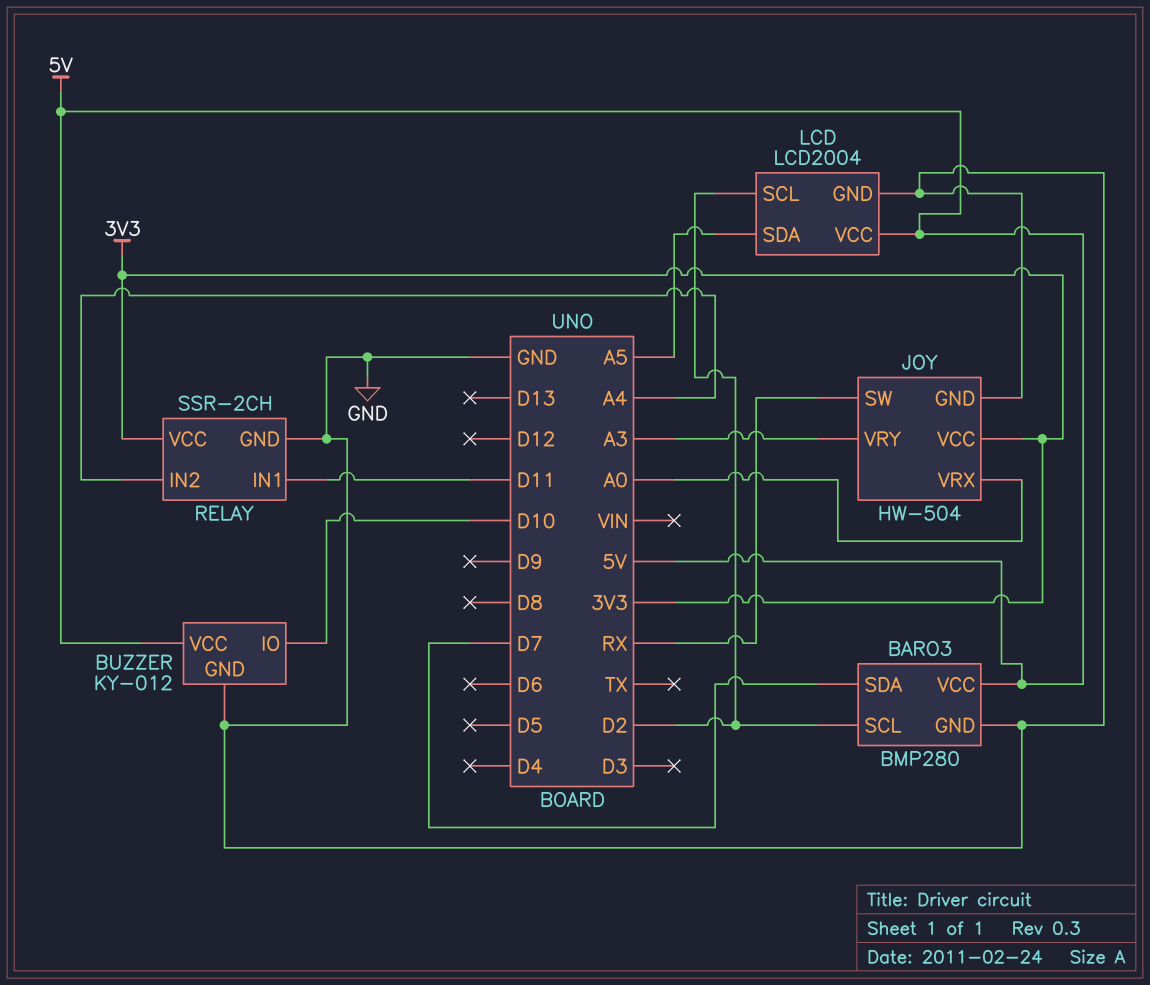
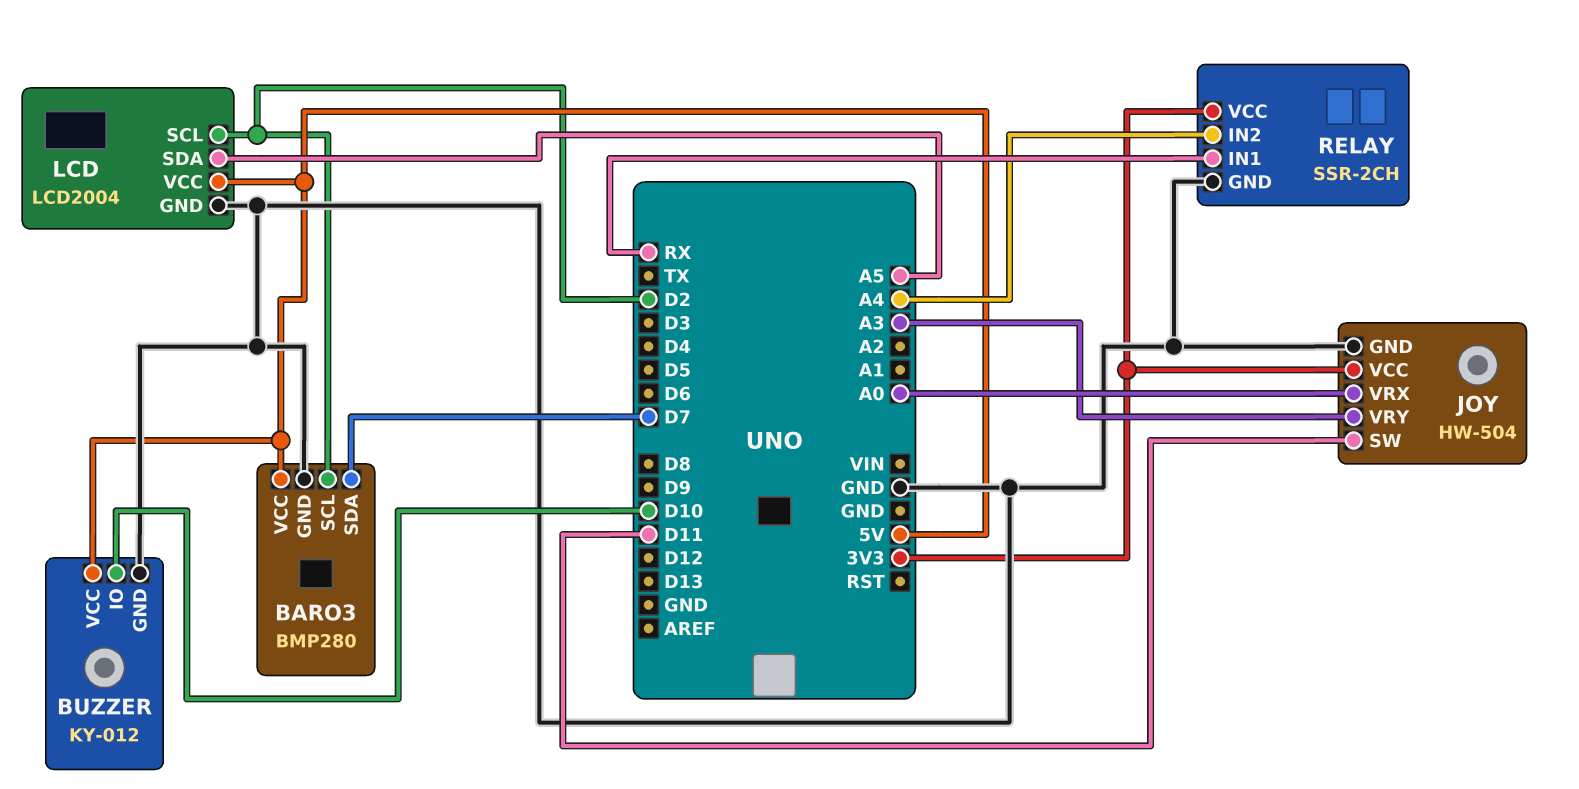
JOY pin SW: RX -> D11
RELAY pin IN1: D11 -> RX

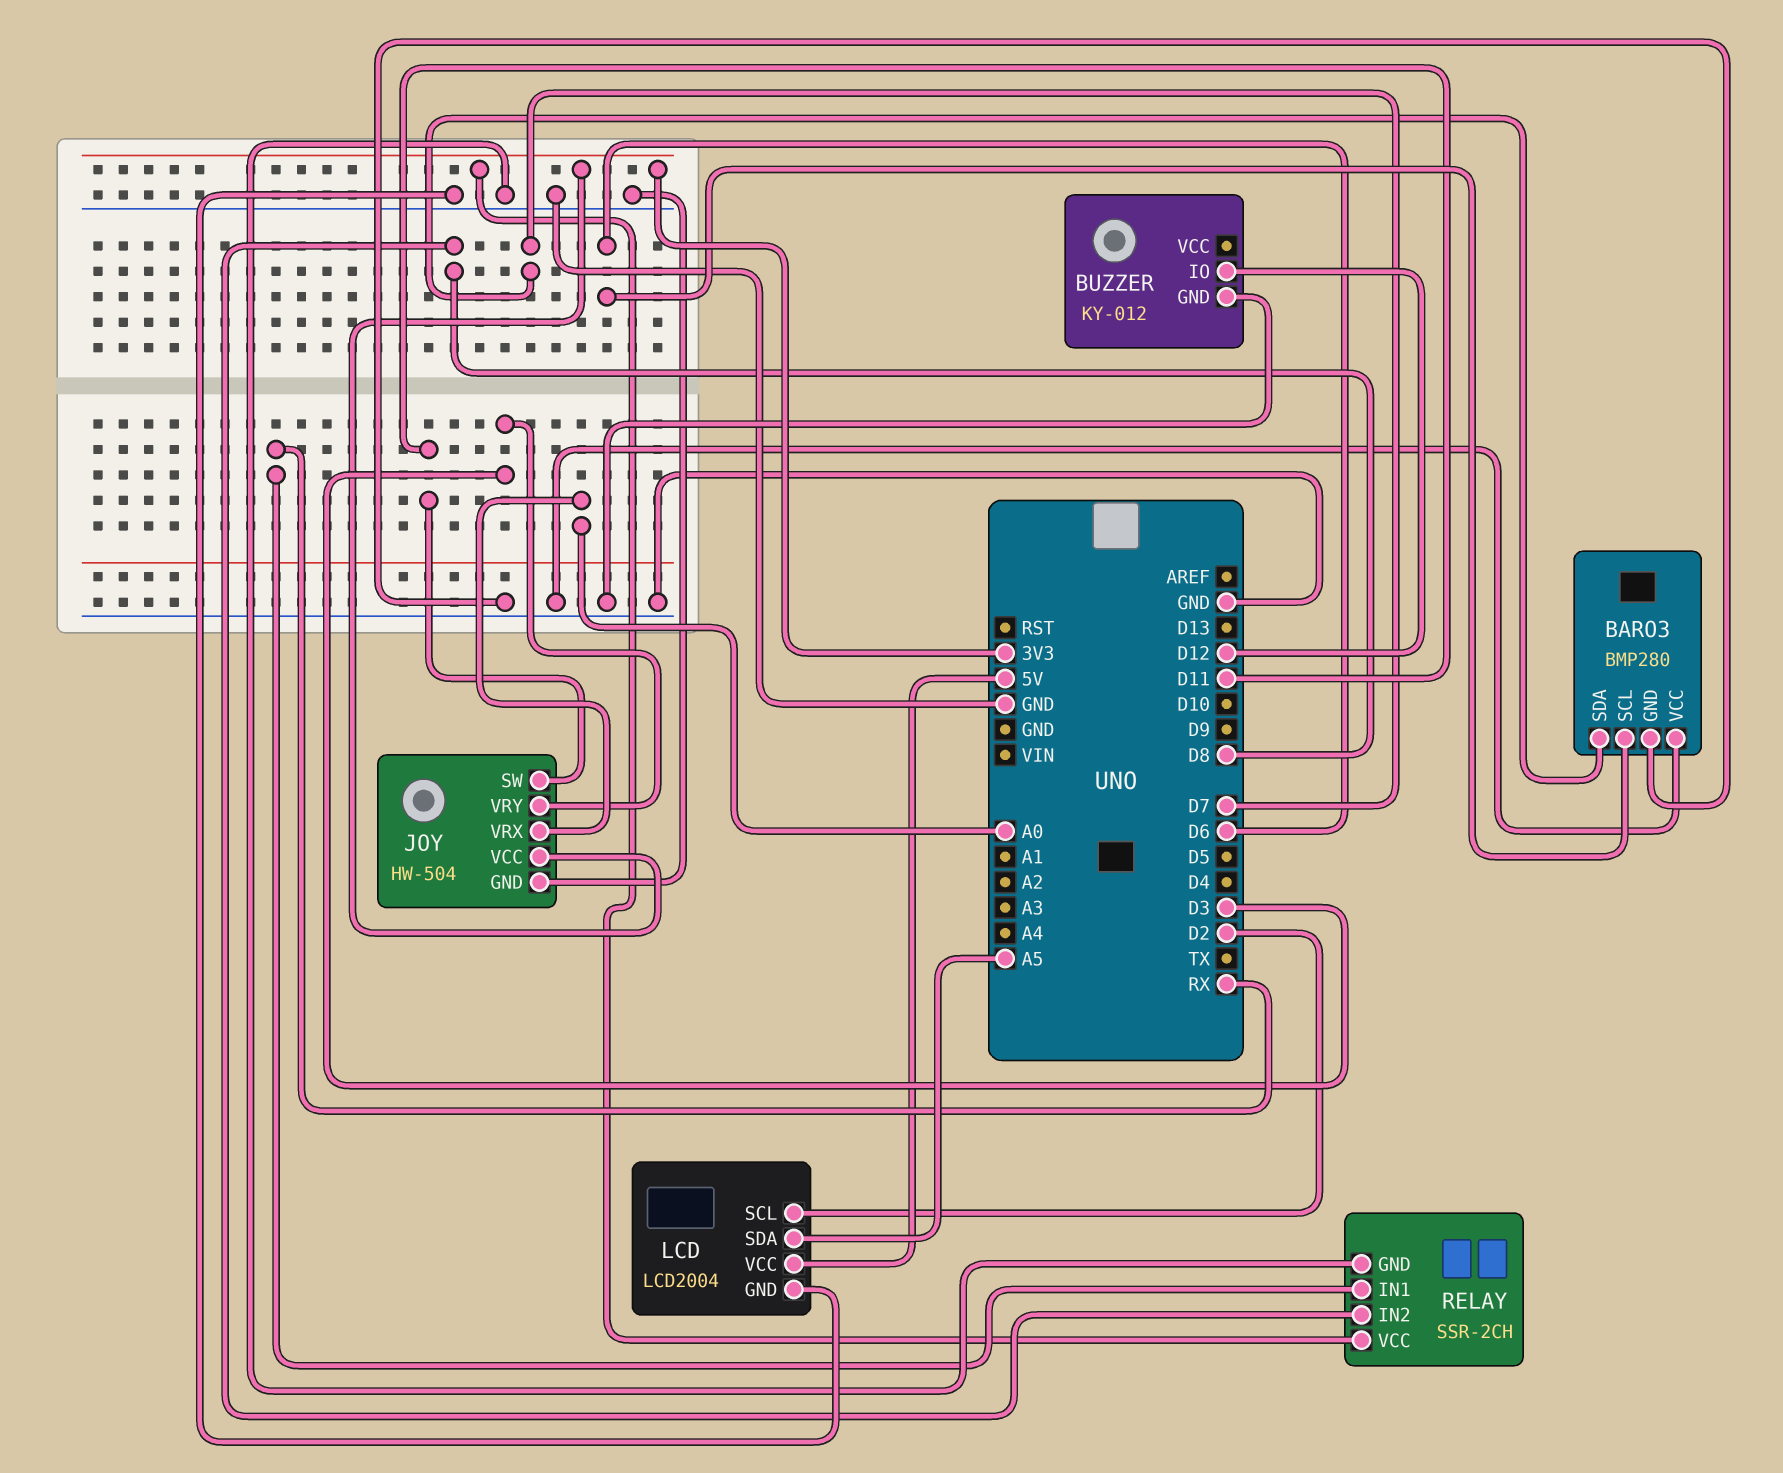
BARO3 pin SCL: D2 -> D6
BARO3 pin VCC: 5V -> GND
BUZZER pin IO: D10 -> D12
BUZZER pin VCC: 5V -> none
JOY pin VRY: A3 -> D3
RELAY pin IN2: A4 -> D8

